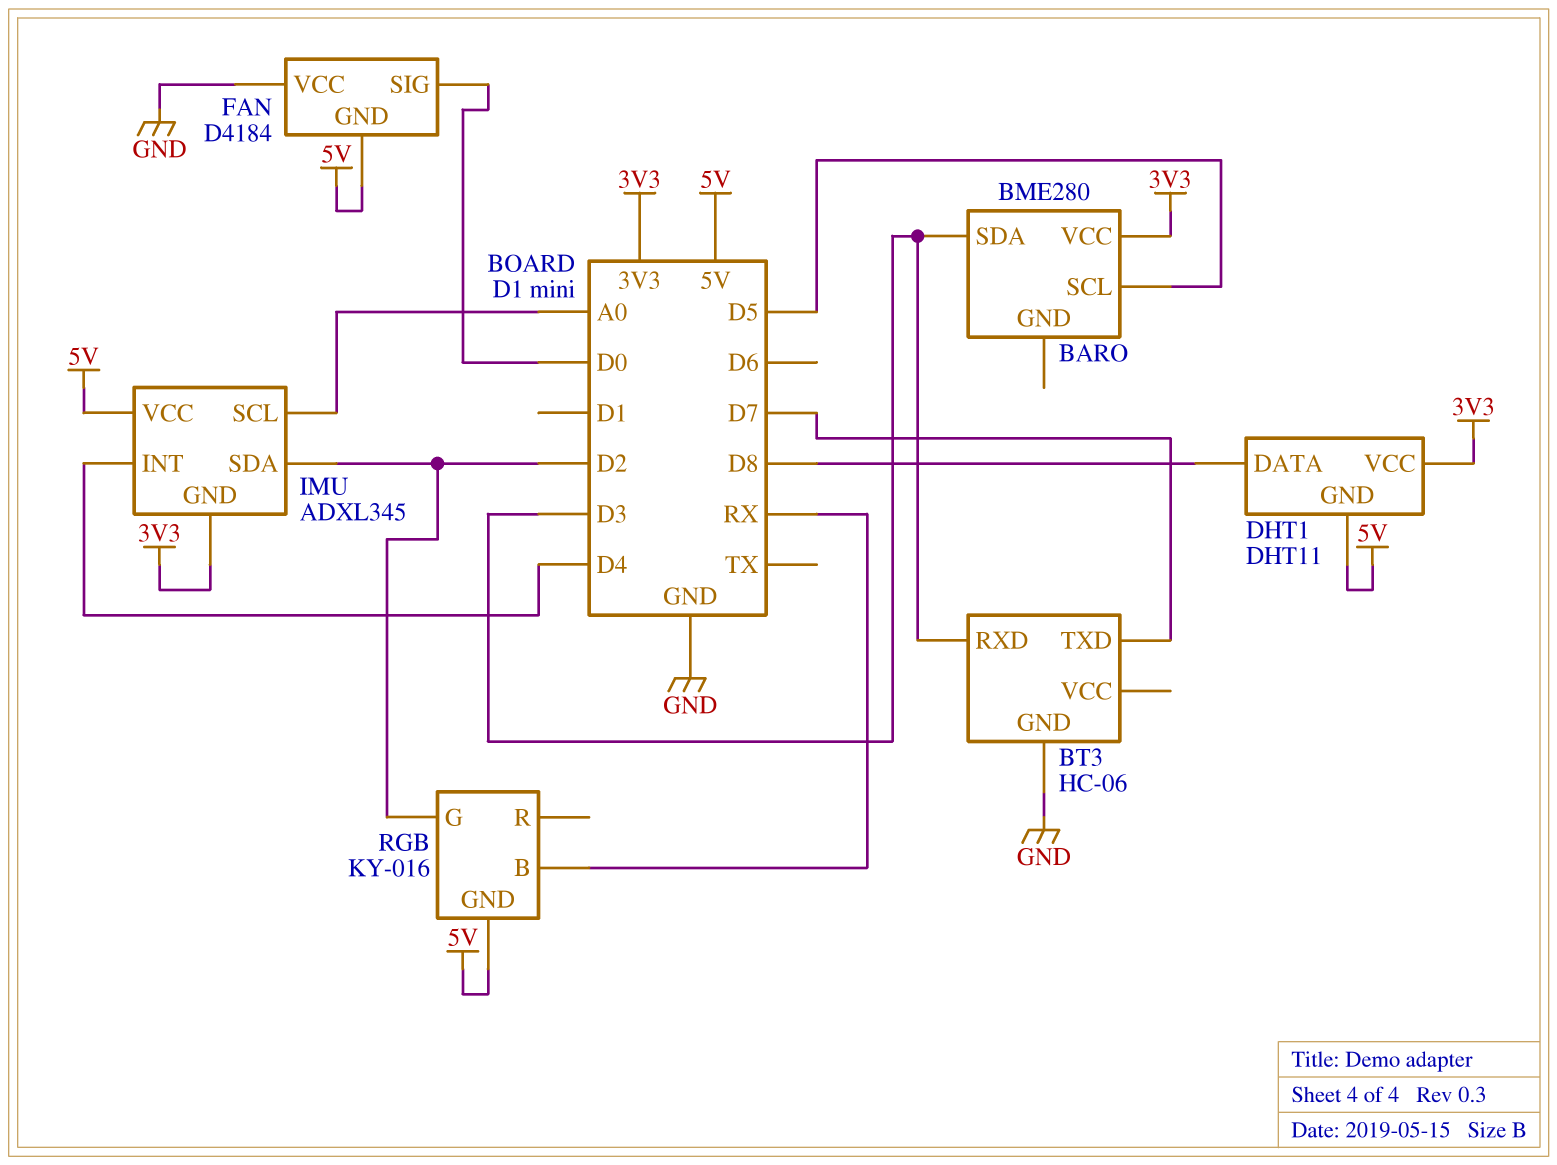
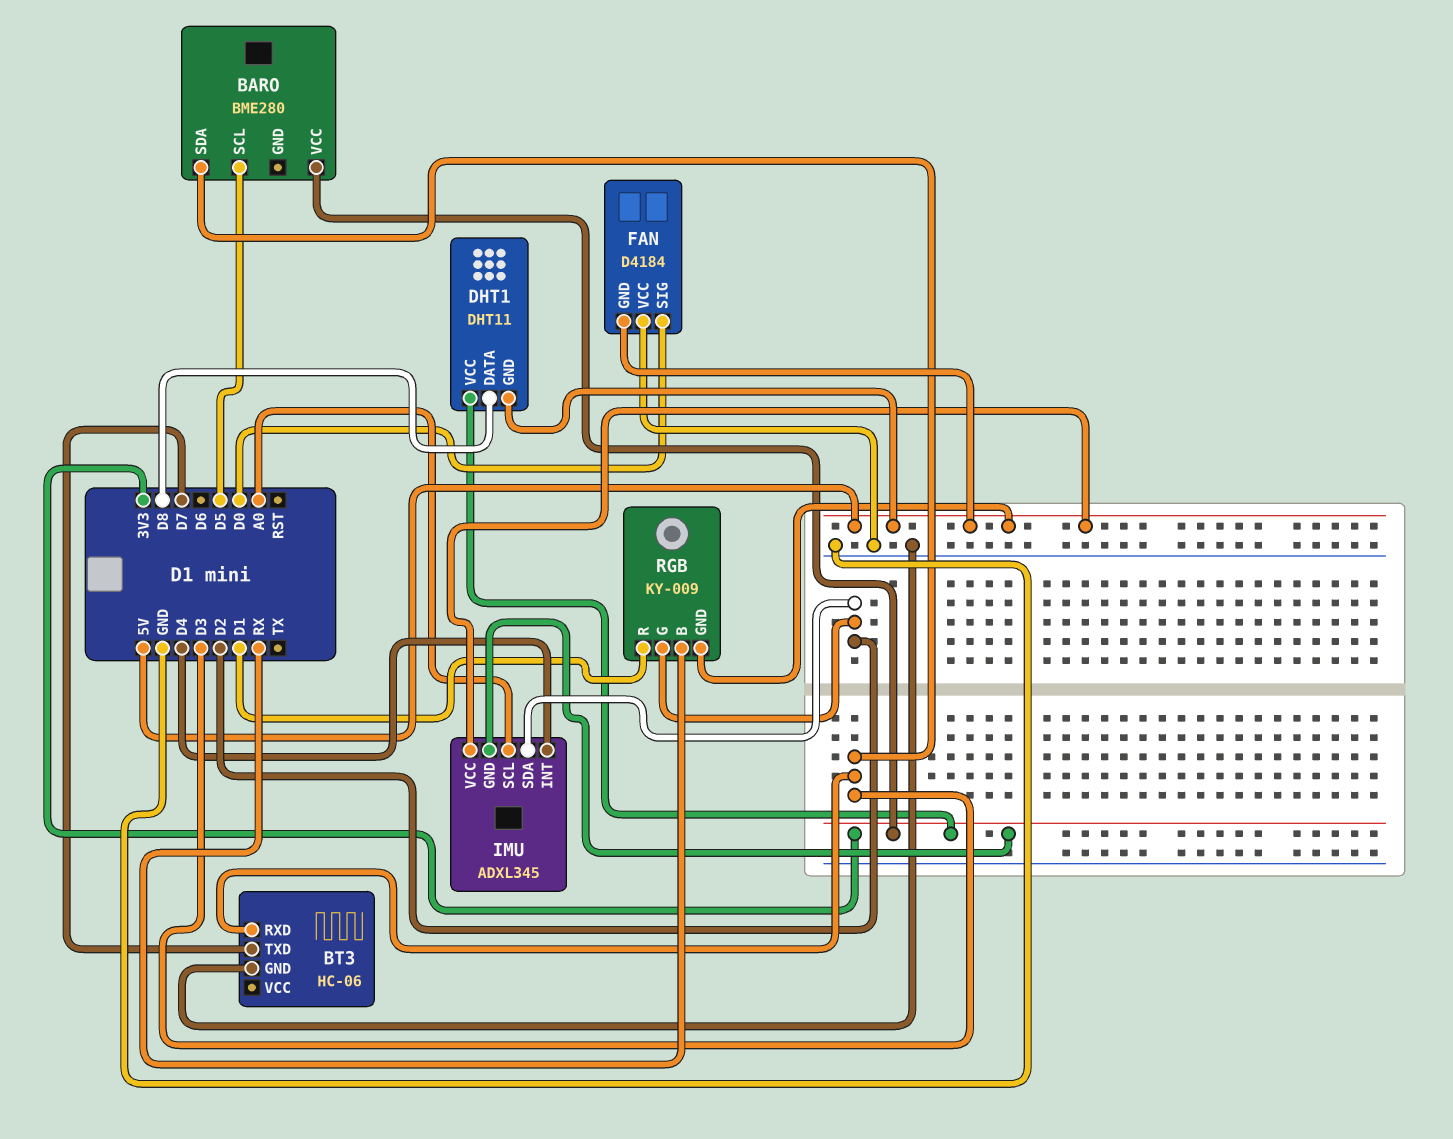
RGB: KY-016 -> KY-009
RGB pin R: none -> D1

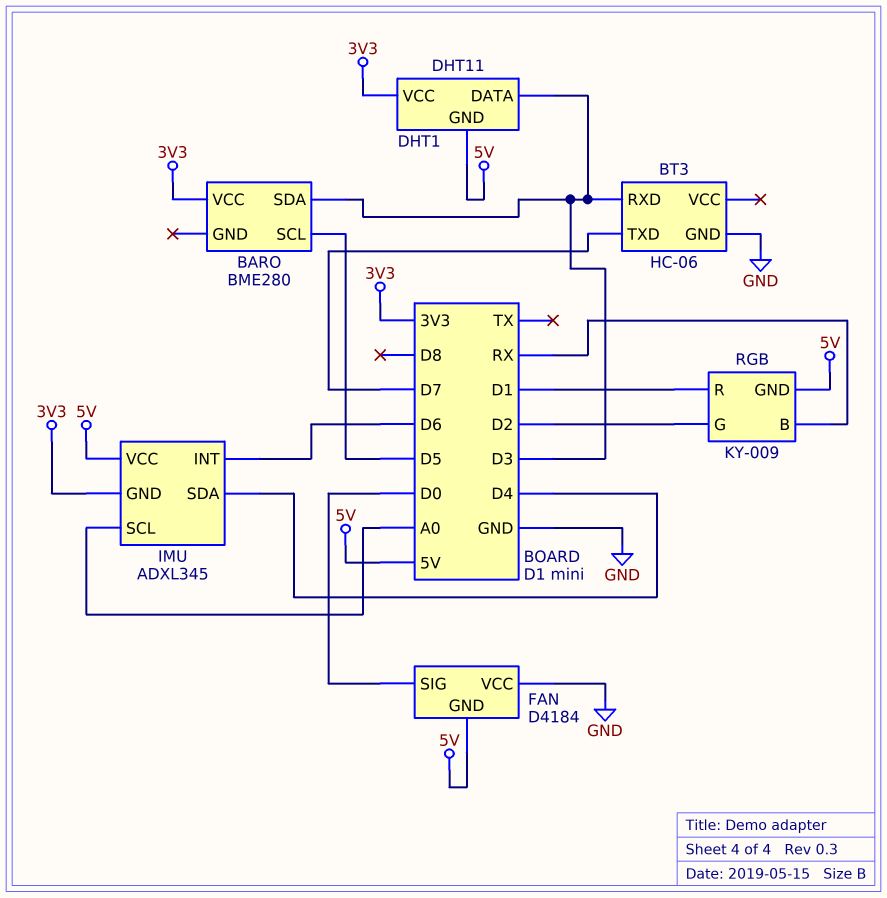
DHT1 pin DATA: D8 -> D3
IMU pin INT: D4 -> D6
IMU pin SDA: D2 -> D4

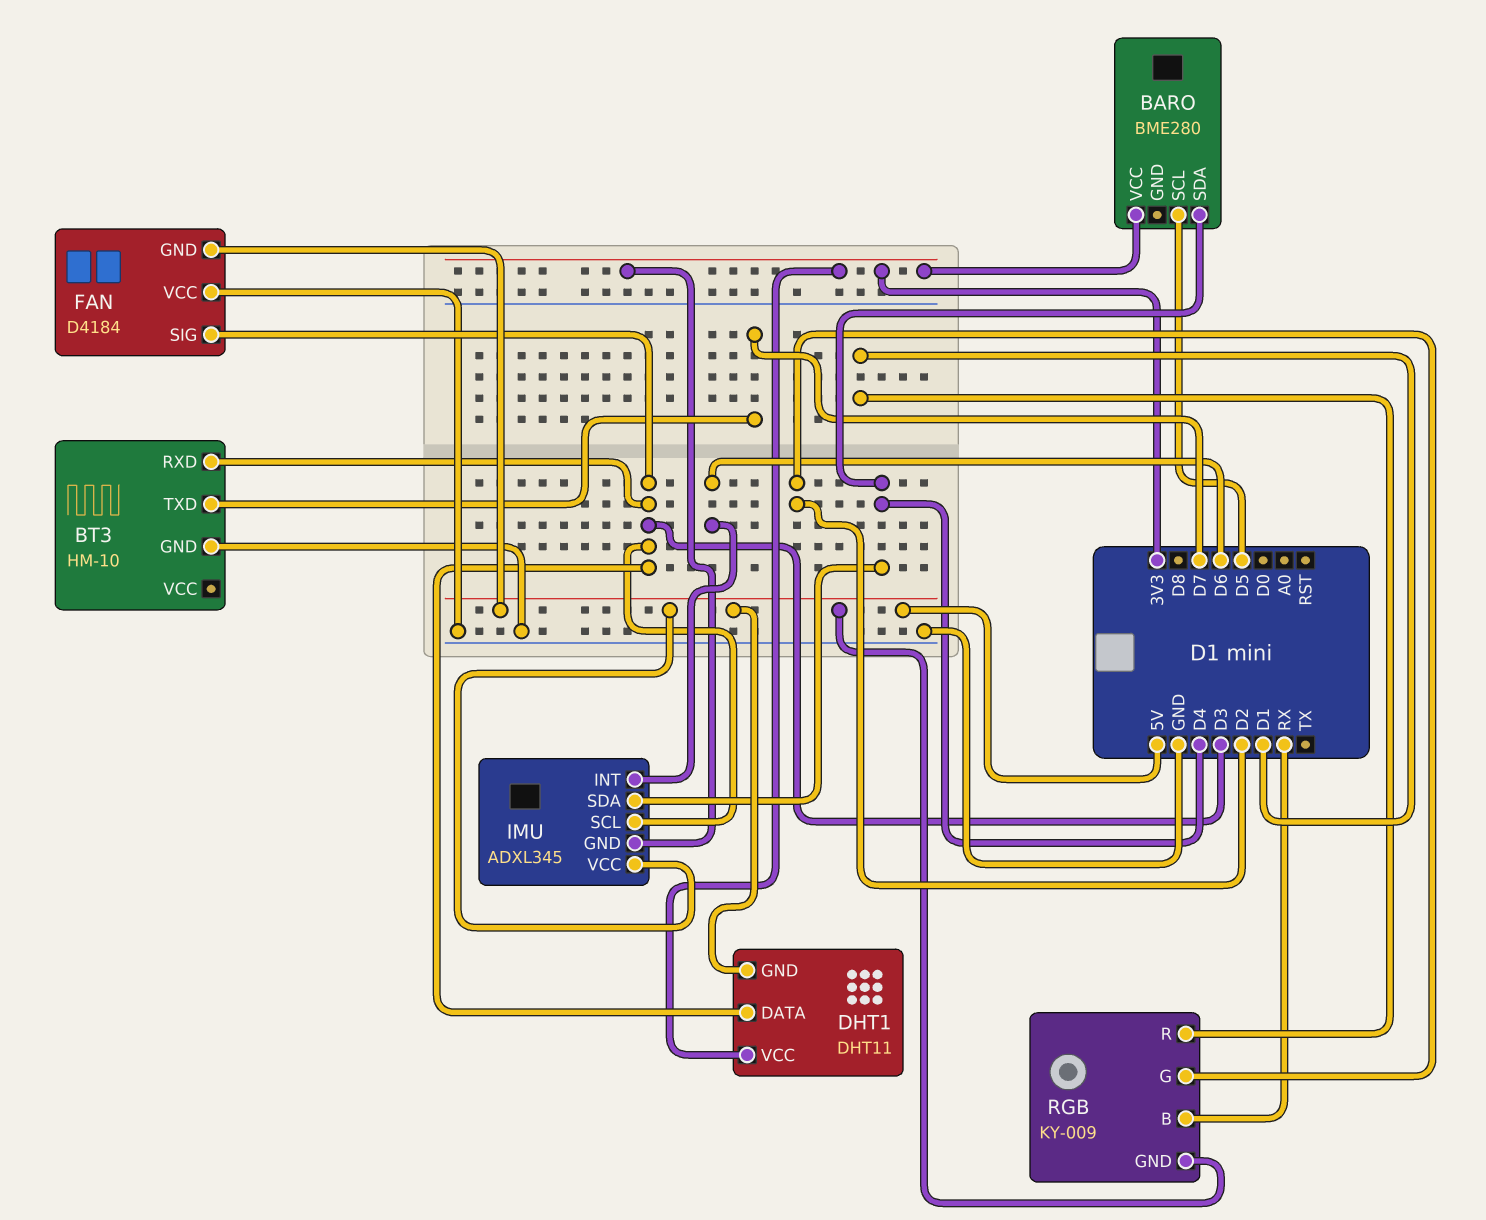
BARO pin SDA: D3 -> D4
BT3: HC-06 -> HM-10
FAN pin SIG: D0 -> D3
IMU pin SCL: A0 -> D3

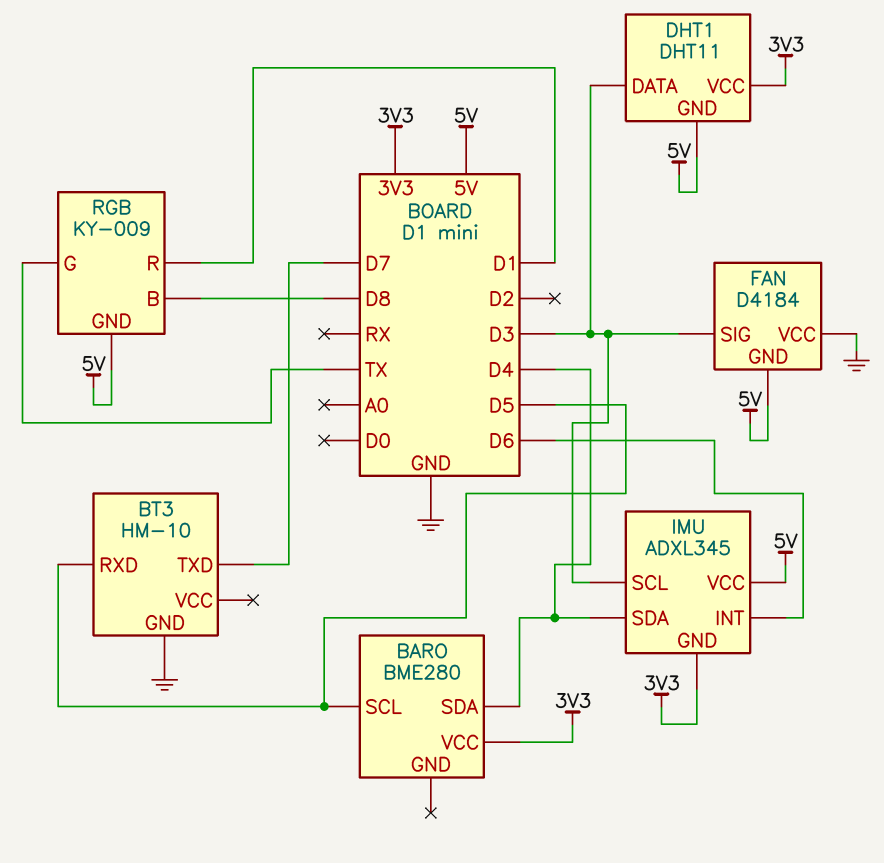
BT3 pin RXD: D3 -> D5
RGB pin B: RX -> D8
RGB pin G: D2 -> TX

